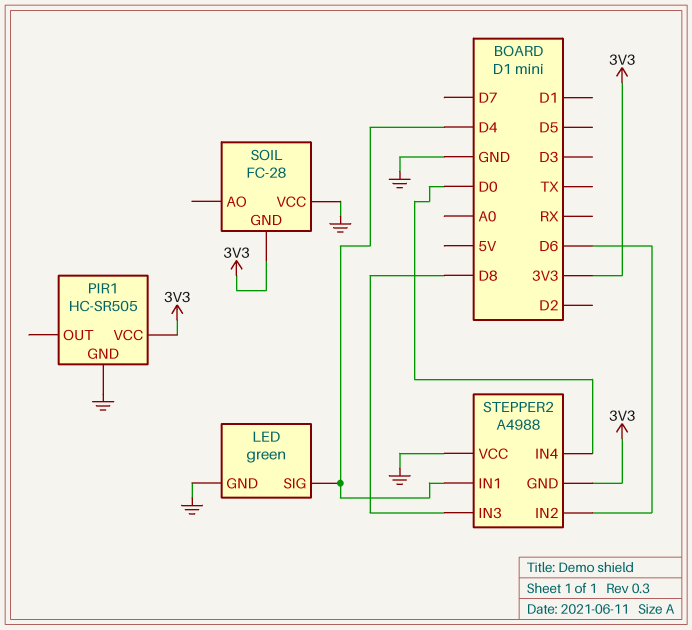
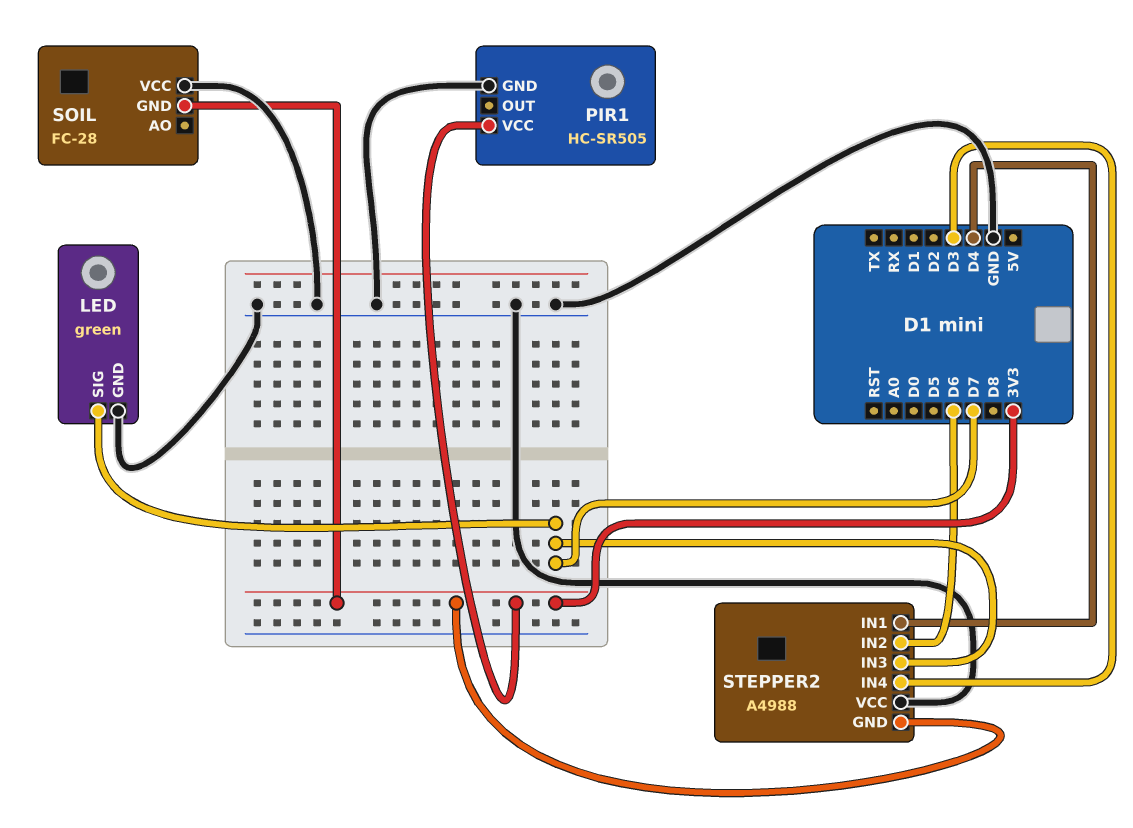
LED pin SIG: D4 -> D7
STEPPER2 pin IN3: D8 -> D7
STEPPER2 pin IN4: D0 -> D3

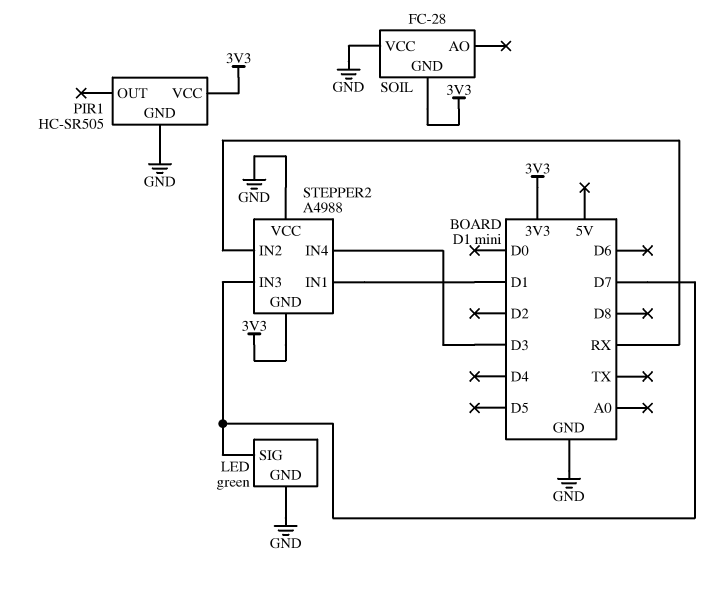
STEPPER2 pin IN1: D4 -> D1
STEPPER2 pin IN2: D6 -> RX

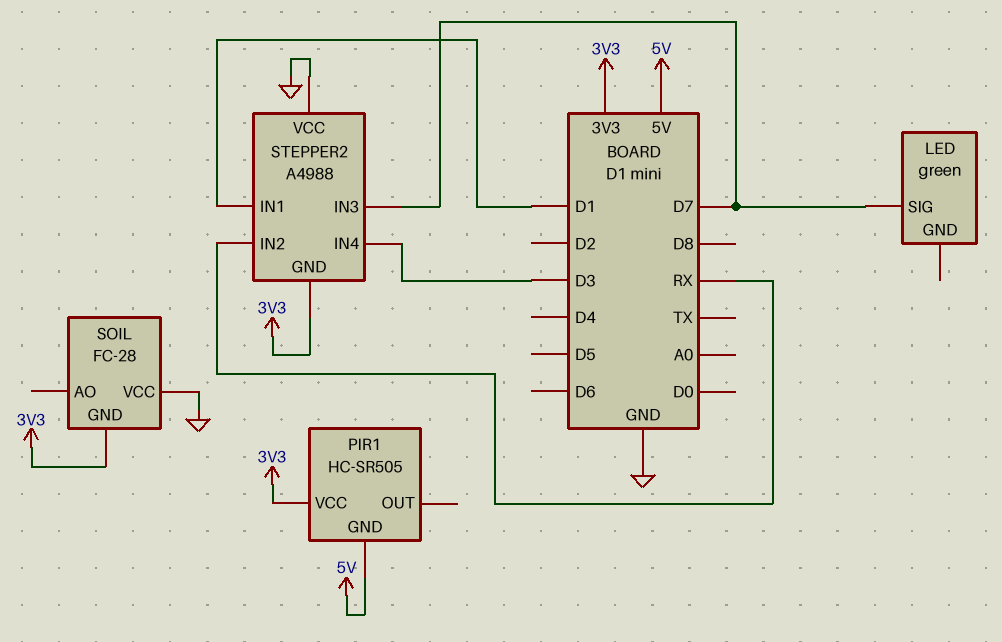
LED pin GND: GND -> none
PIR1 pin GND: GND -> 5V

